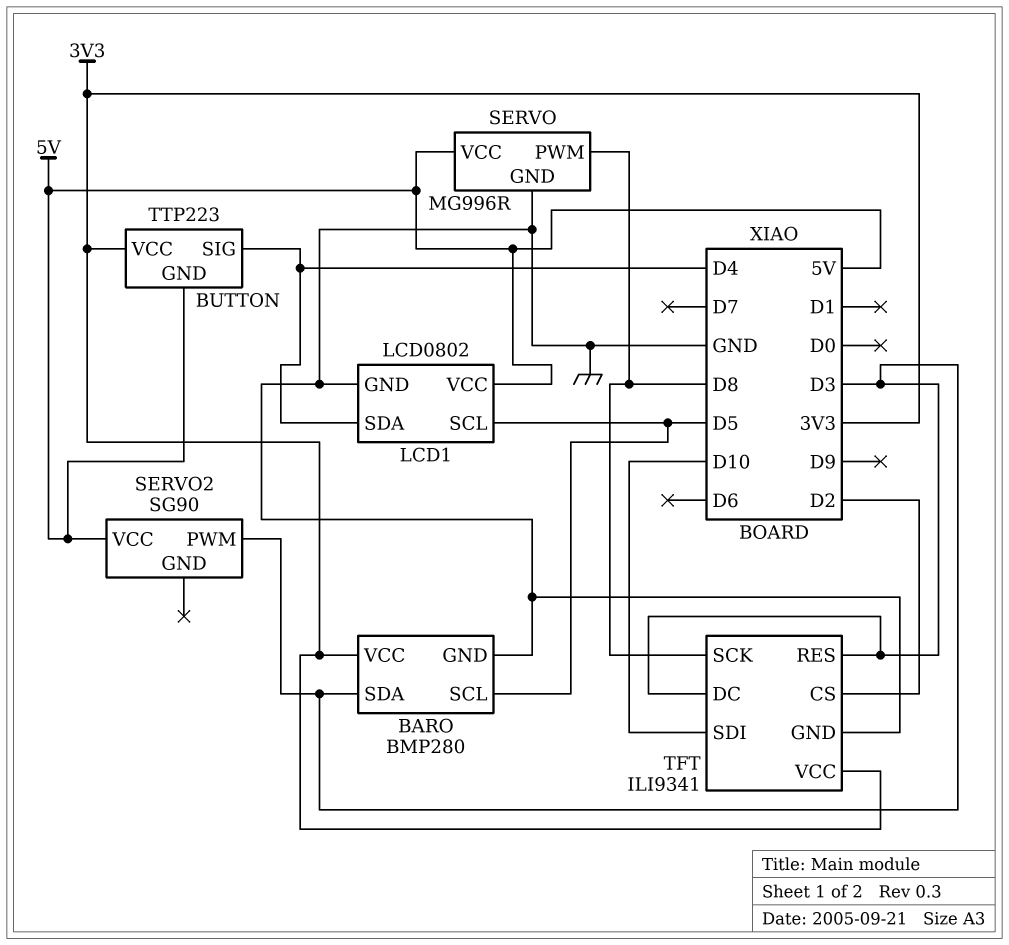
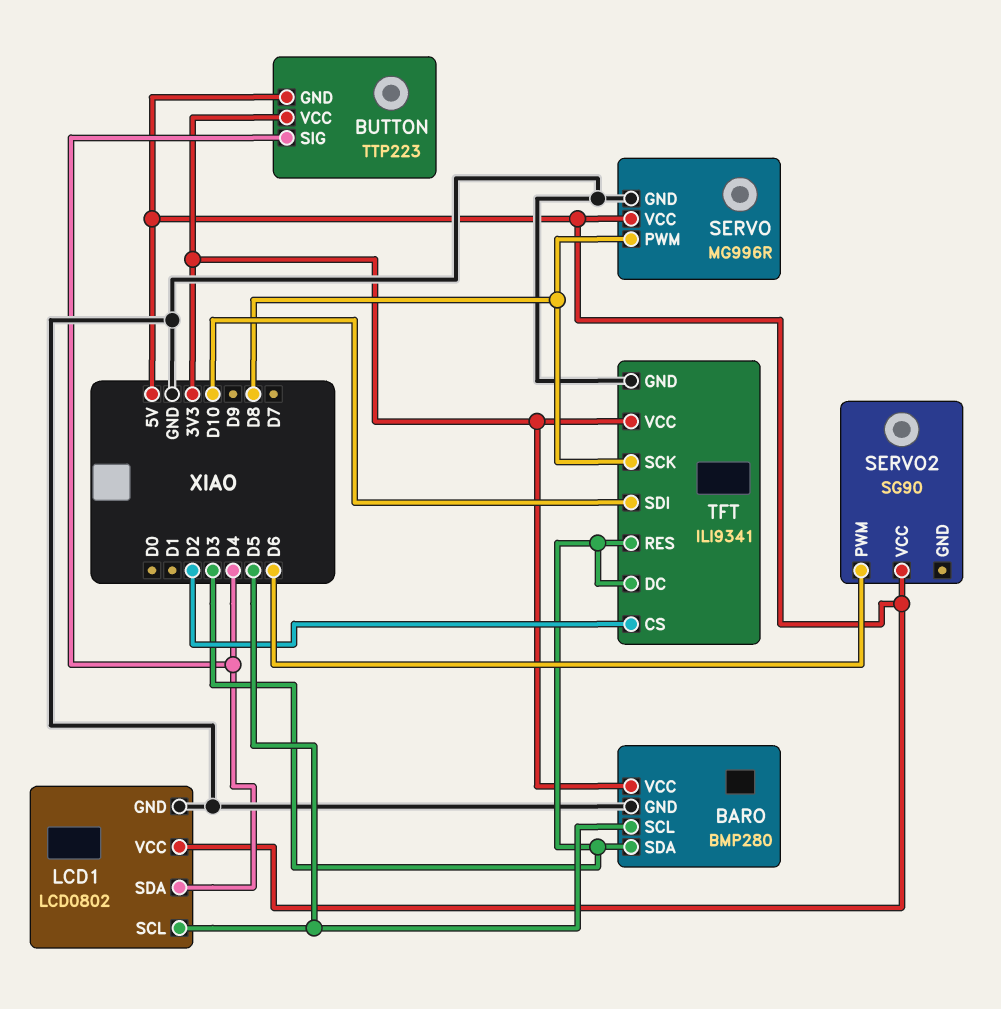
SERVO2 pin PWM: D3 -> D6

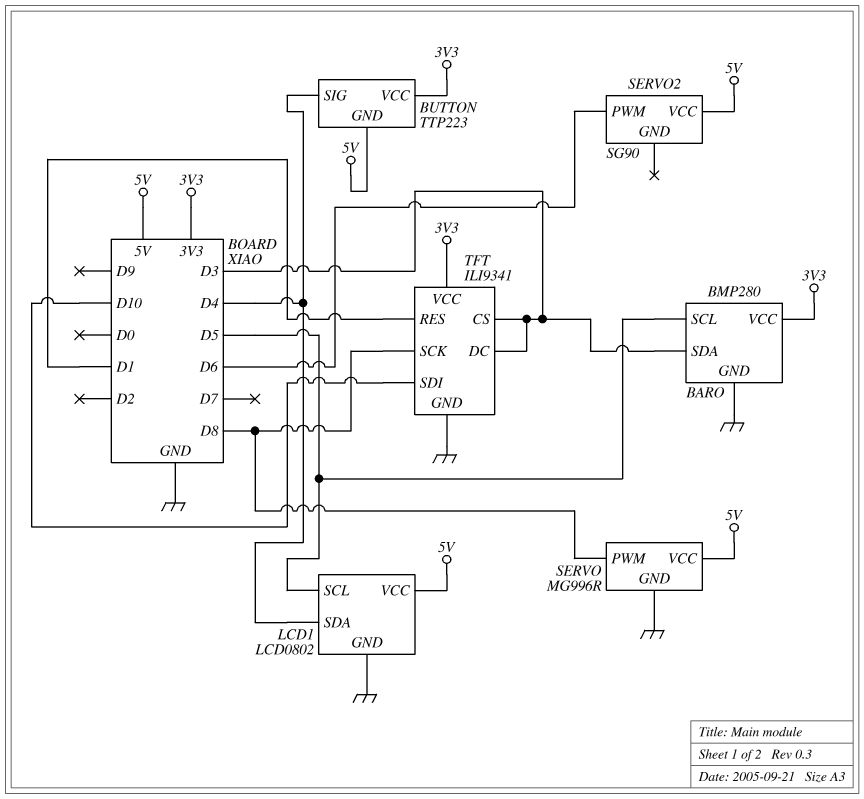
TFT pin CS: D2 -> D3
TFT pin RES: D3 -> D1

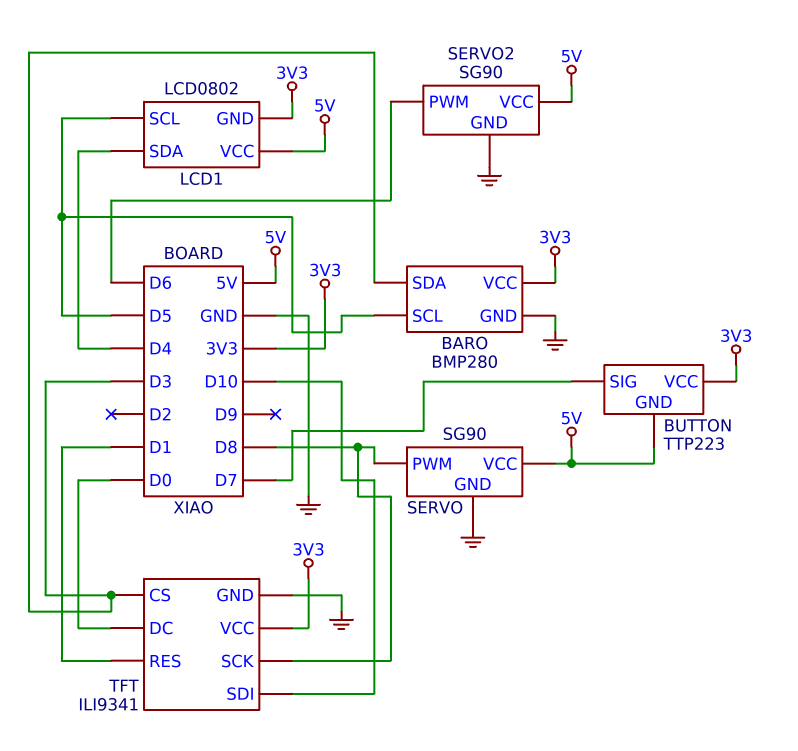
BUTTON pin SIG: D4 -> D7
LCD1 pin GND: GND -> 3V3
SERVO: MG996R -> SG90
SERVO2 pin GND: none -> GND
TFT pin DC: D3 -> D0

